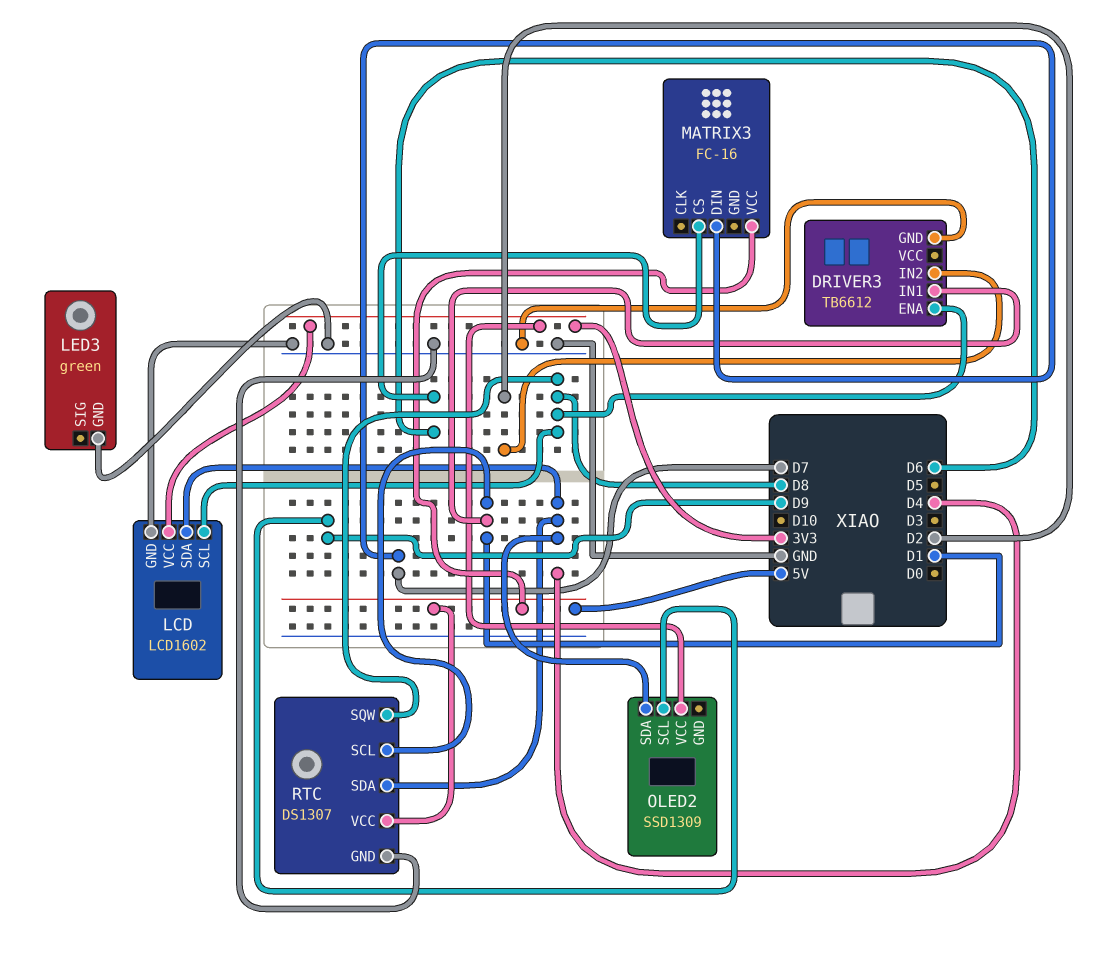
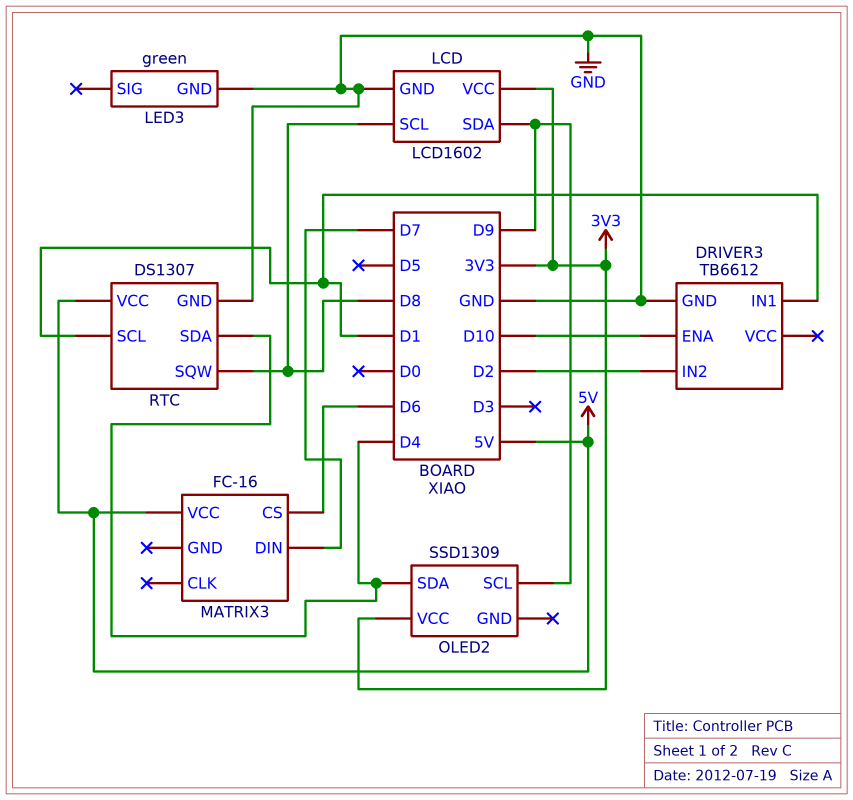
DRIVER3 pin ENA: D8 -> D10
LCD pin SDA: D4 -> D9

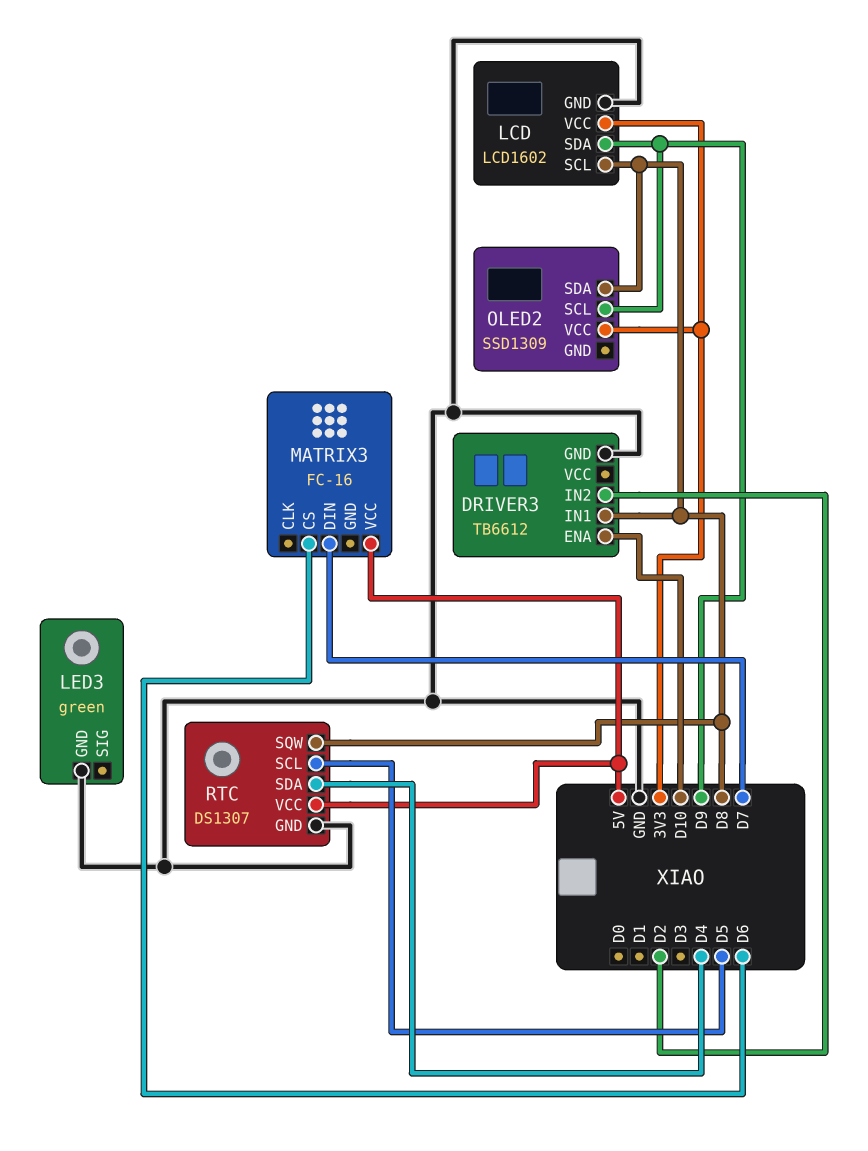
DRIVER3 pin IN1: D1 -> D8
OLED2 pin SDA: D4 -> D8
RTC pin SCL: D1 -> D5

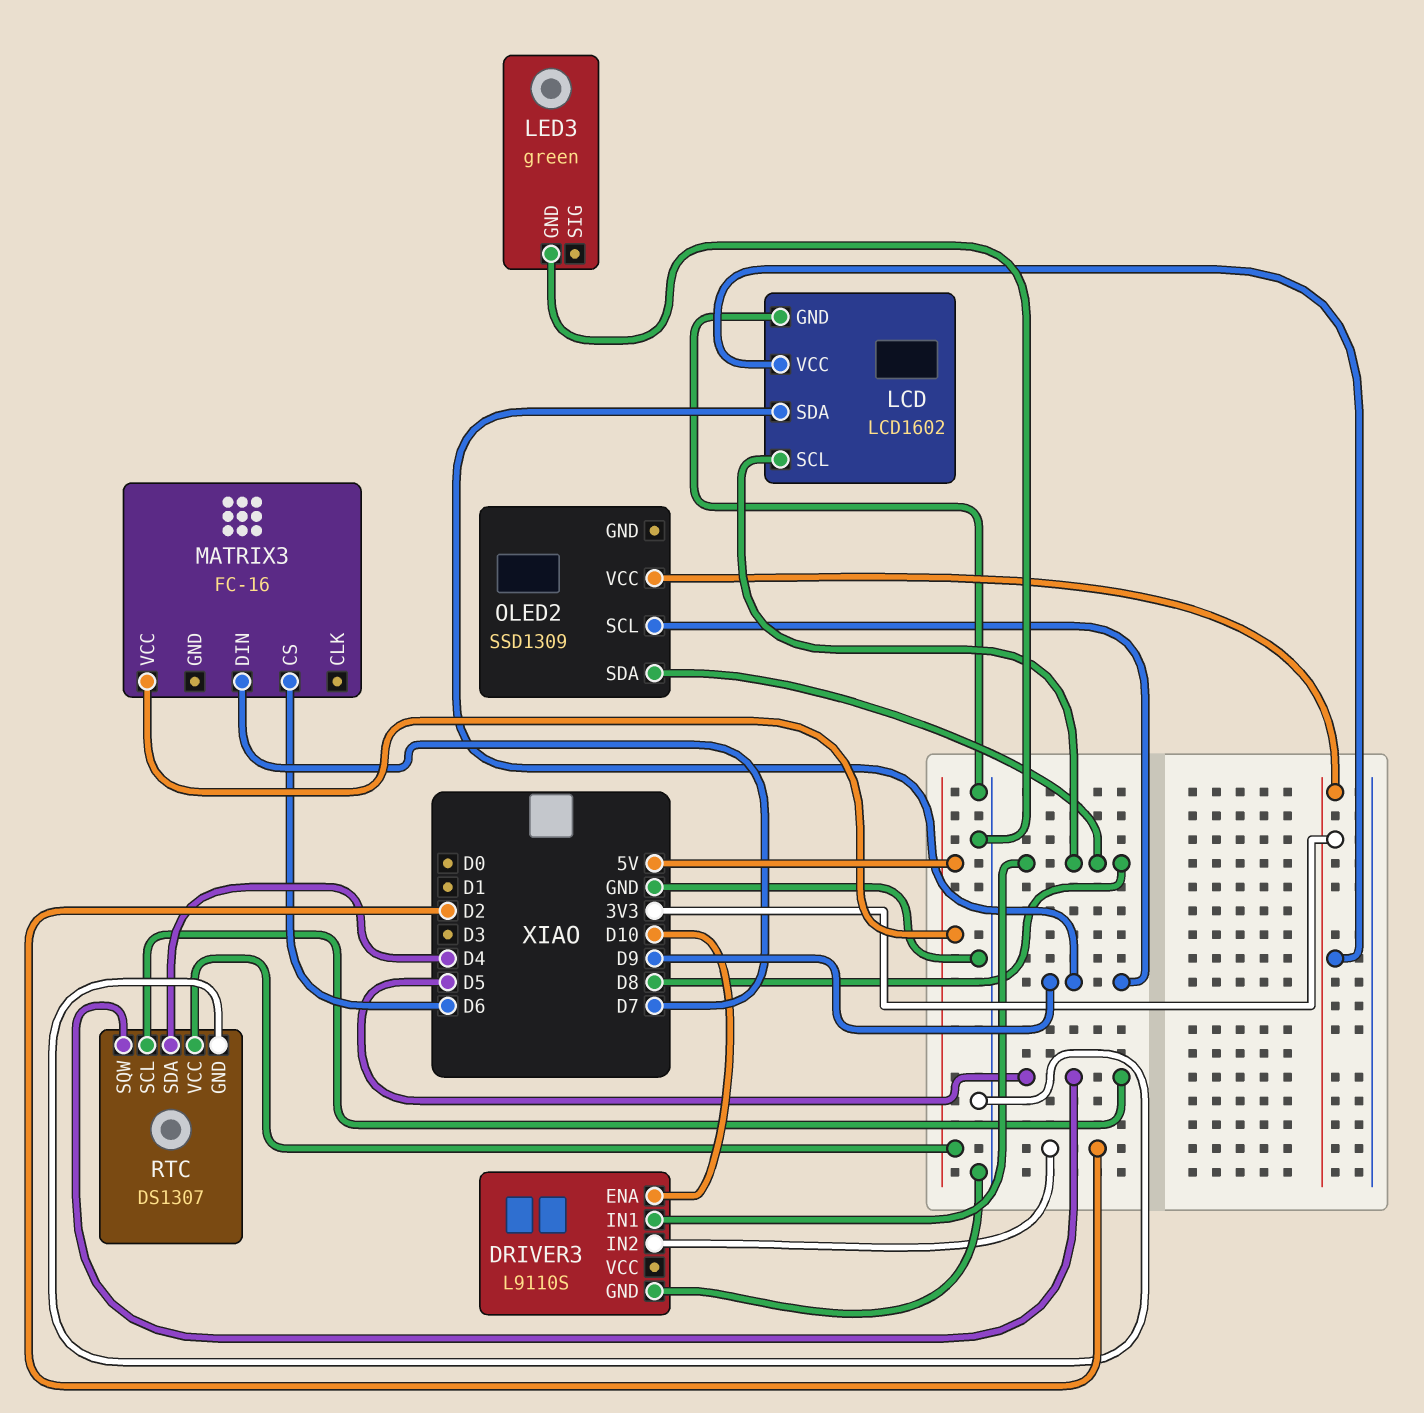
DRIVER3: TB6612 -> L9110S
RTC pin SQW: D8 -> D5

